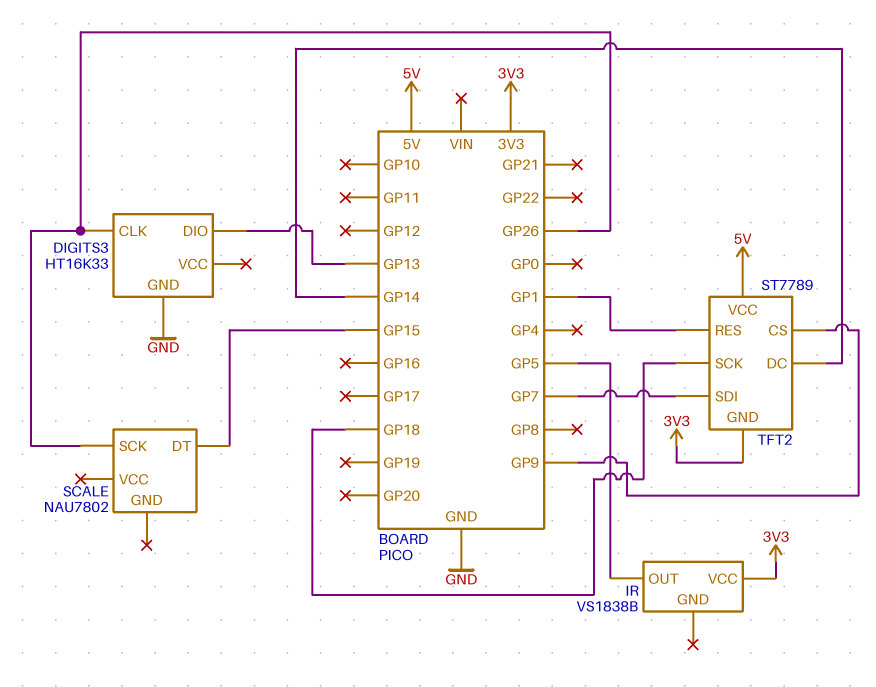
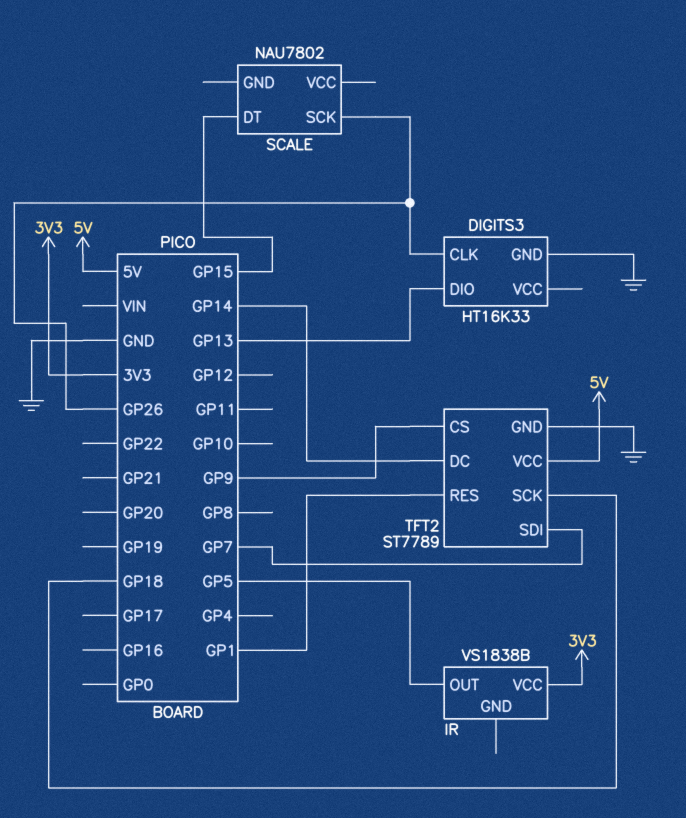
TFT2 pin GND: 3V3 -> GND

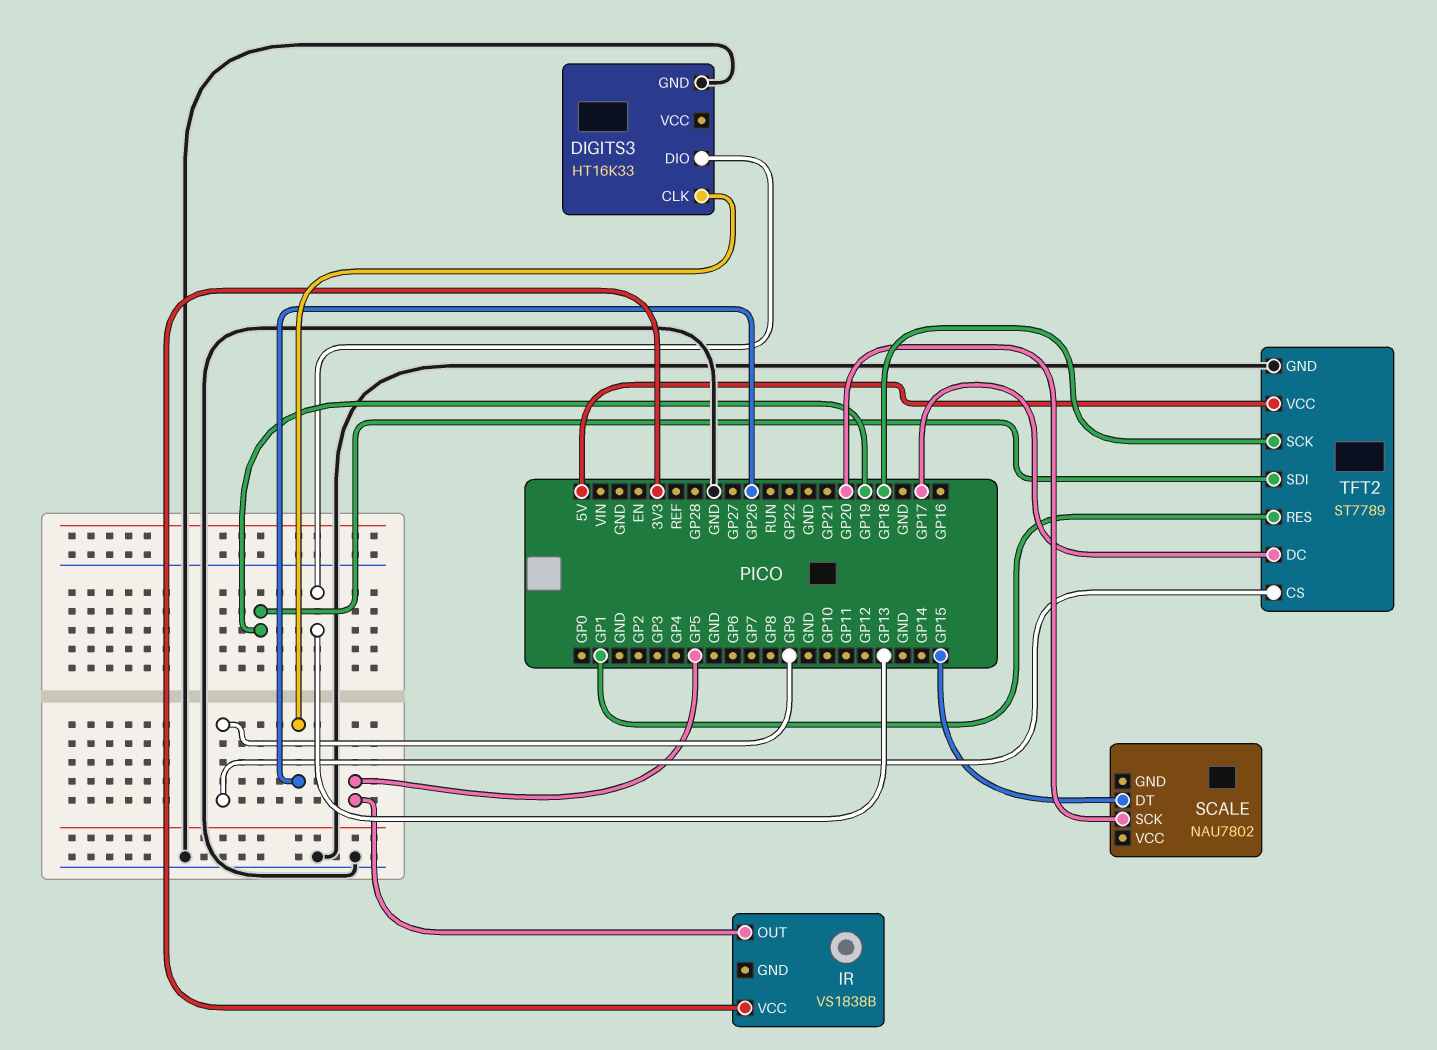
SCALE pin SCK: GP26 -> GP20
TFT2 pin DC: GP14 -> GP17
TFT2 pin SDI: GP7 -> GP19

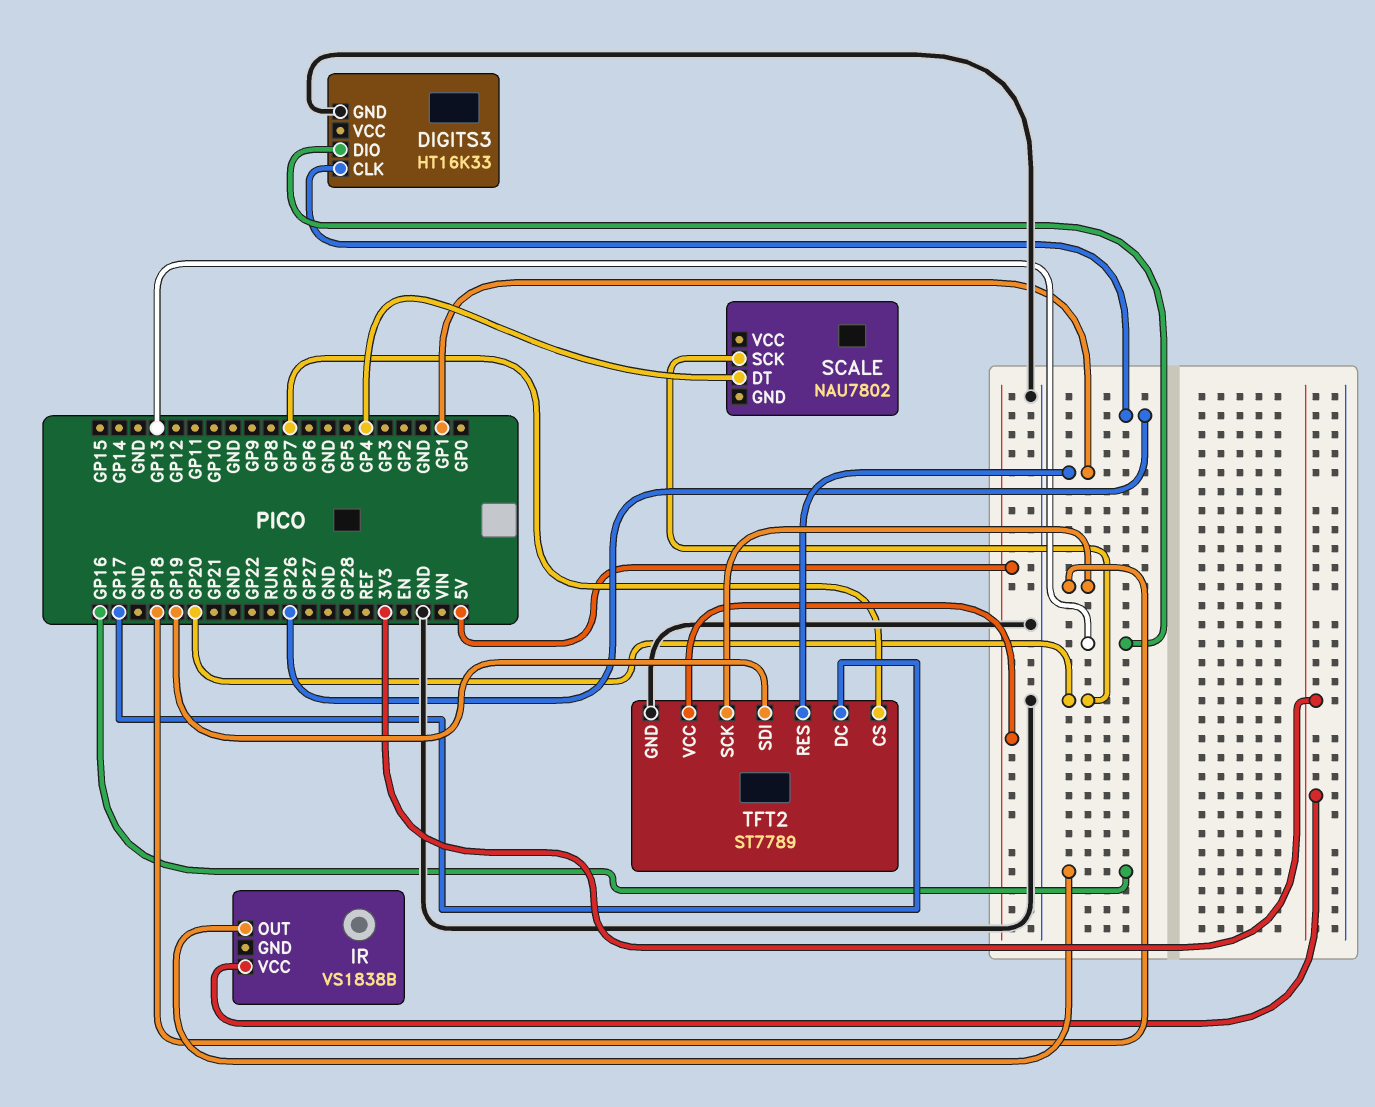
IR pin OUT: GP5 -> GP16
SCALE pin DT: GP15 -> GP4
TFT2 pin CS: GP9 -> GP7

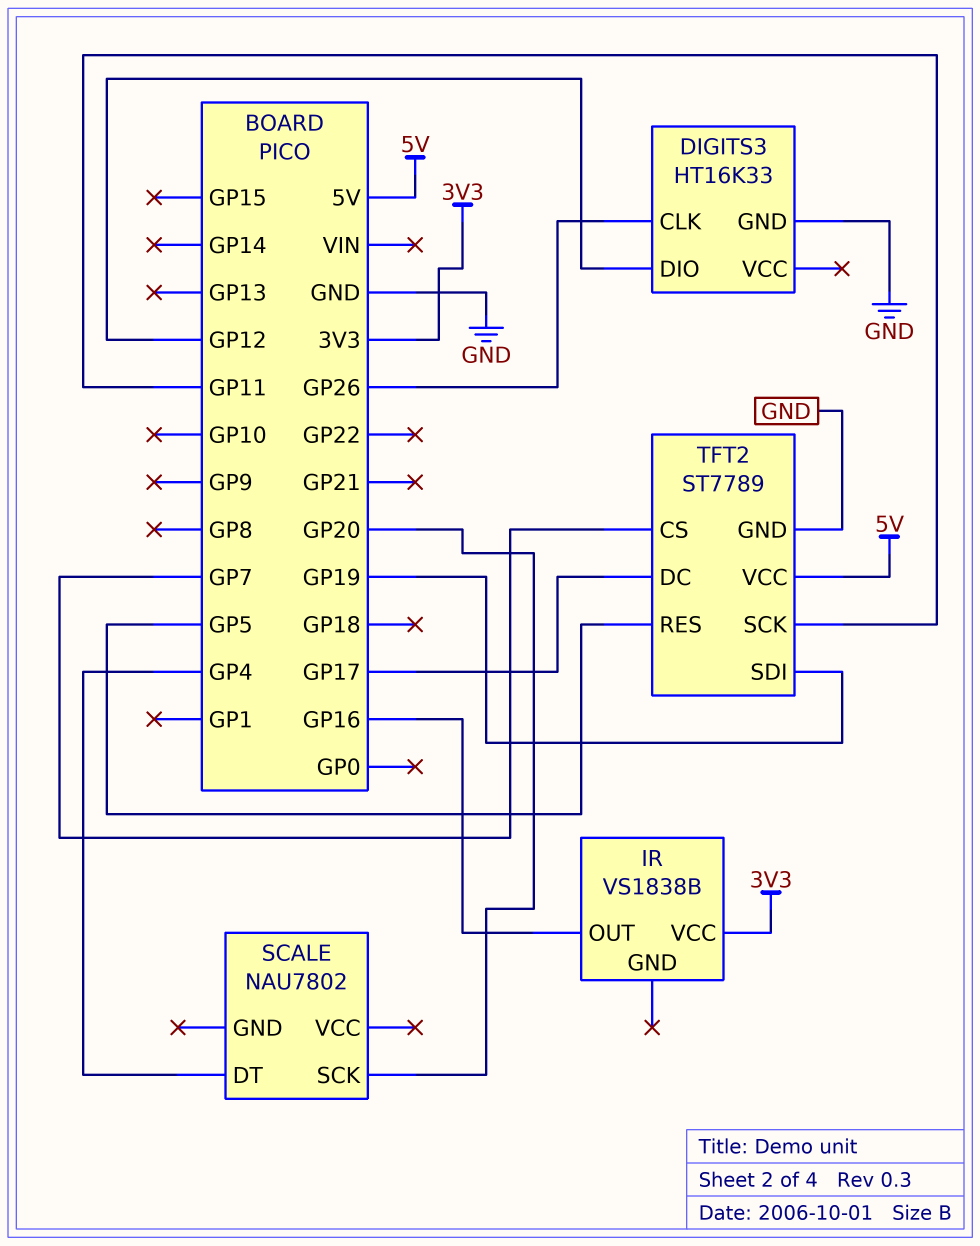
DIGITS3 pin DIO: GP13 -> GP12
TFT2 pin RES: GP1 -> GP5
TFT2 pin SCK: GP18 -> GP11

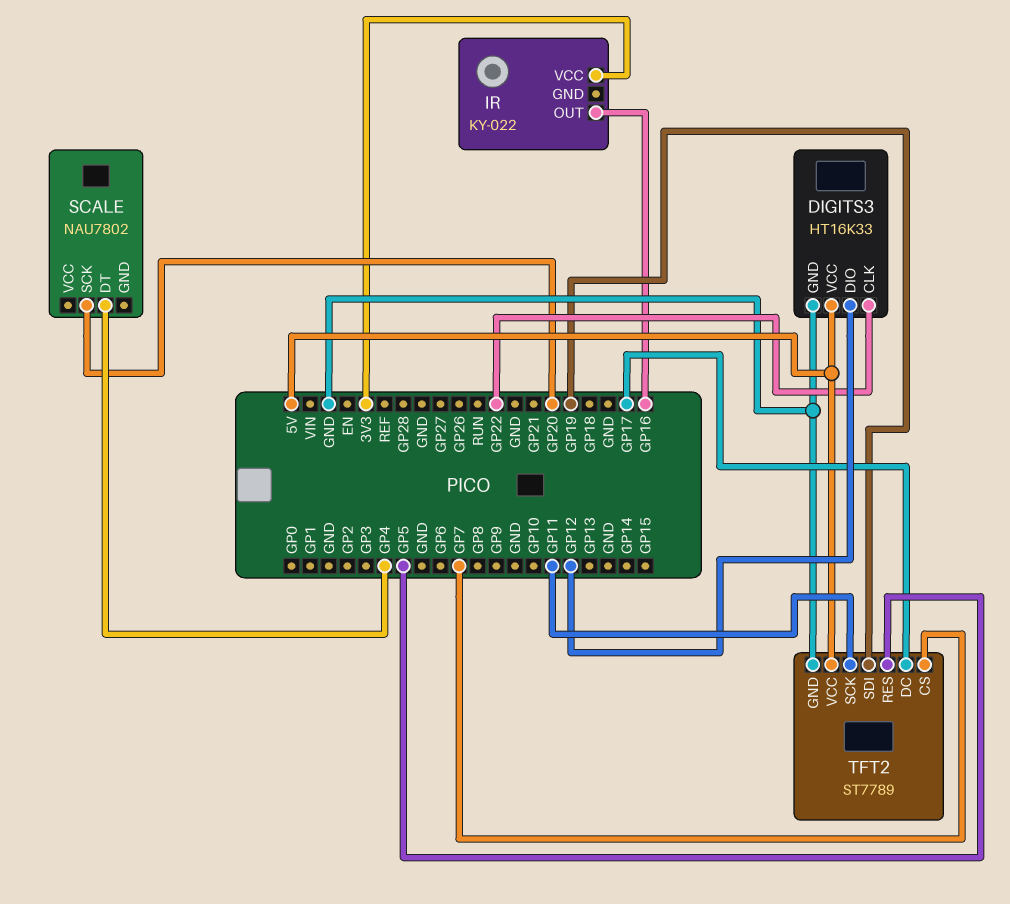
DIGITS3 pin CLK: GP26 -> GP22
DIGITS3 pin VCC: none -> 5V
IR: VS1838B -> KY-022

